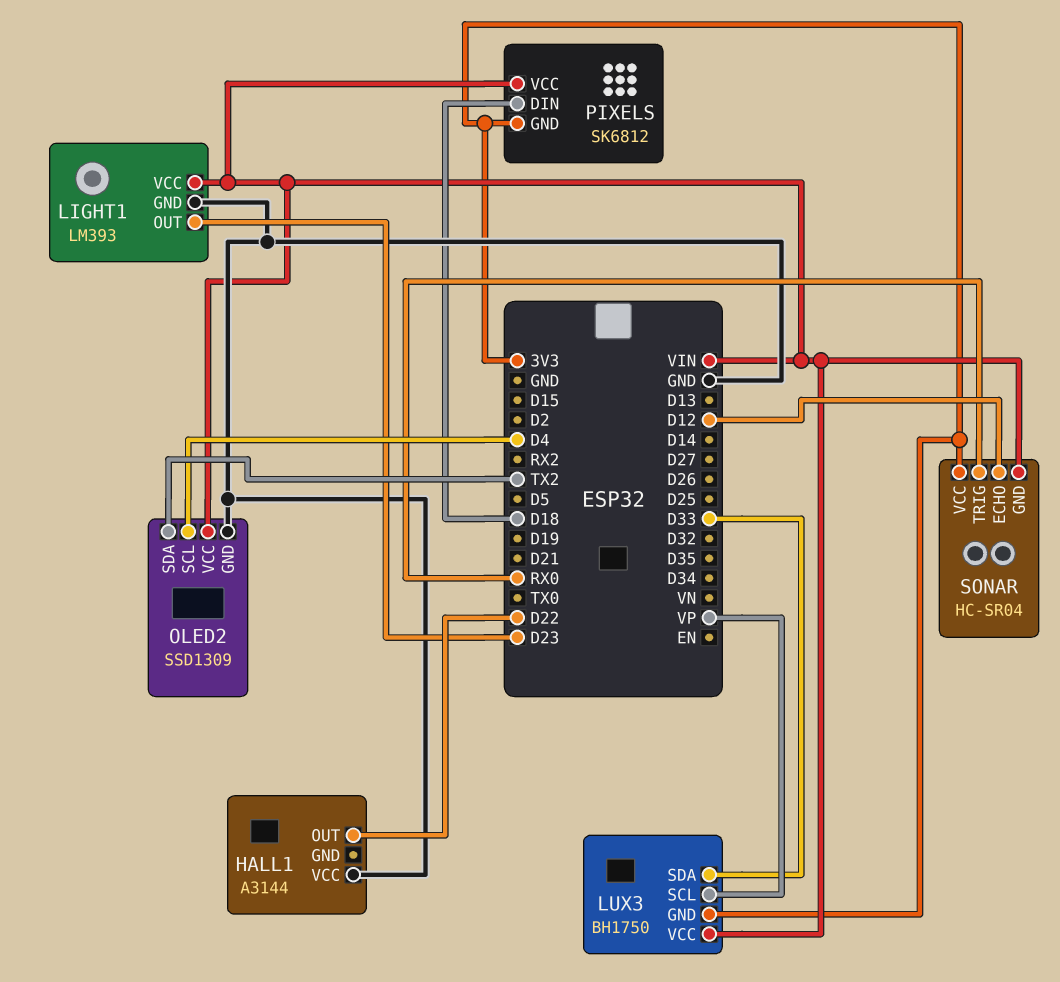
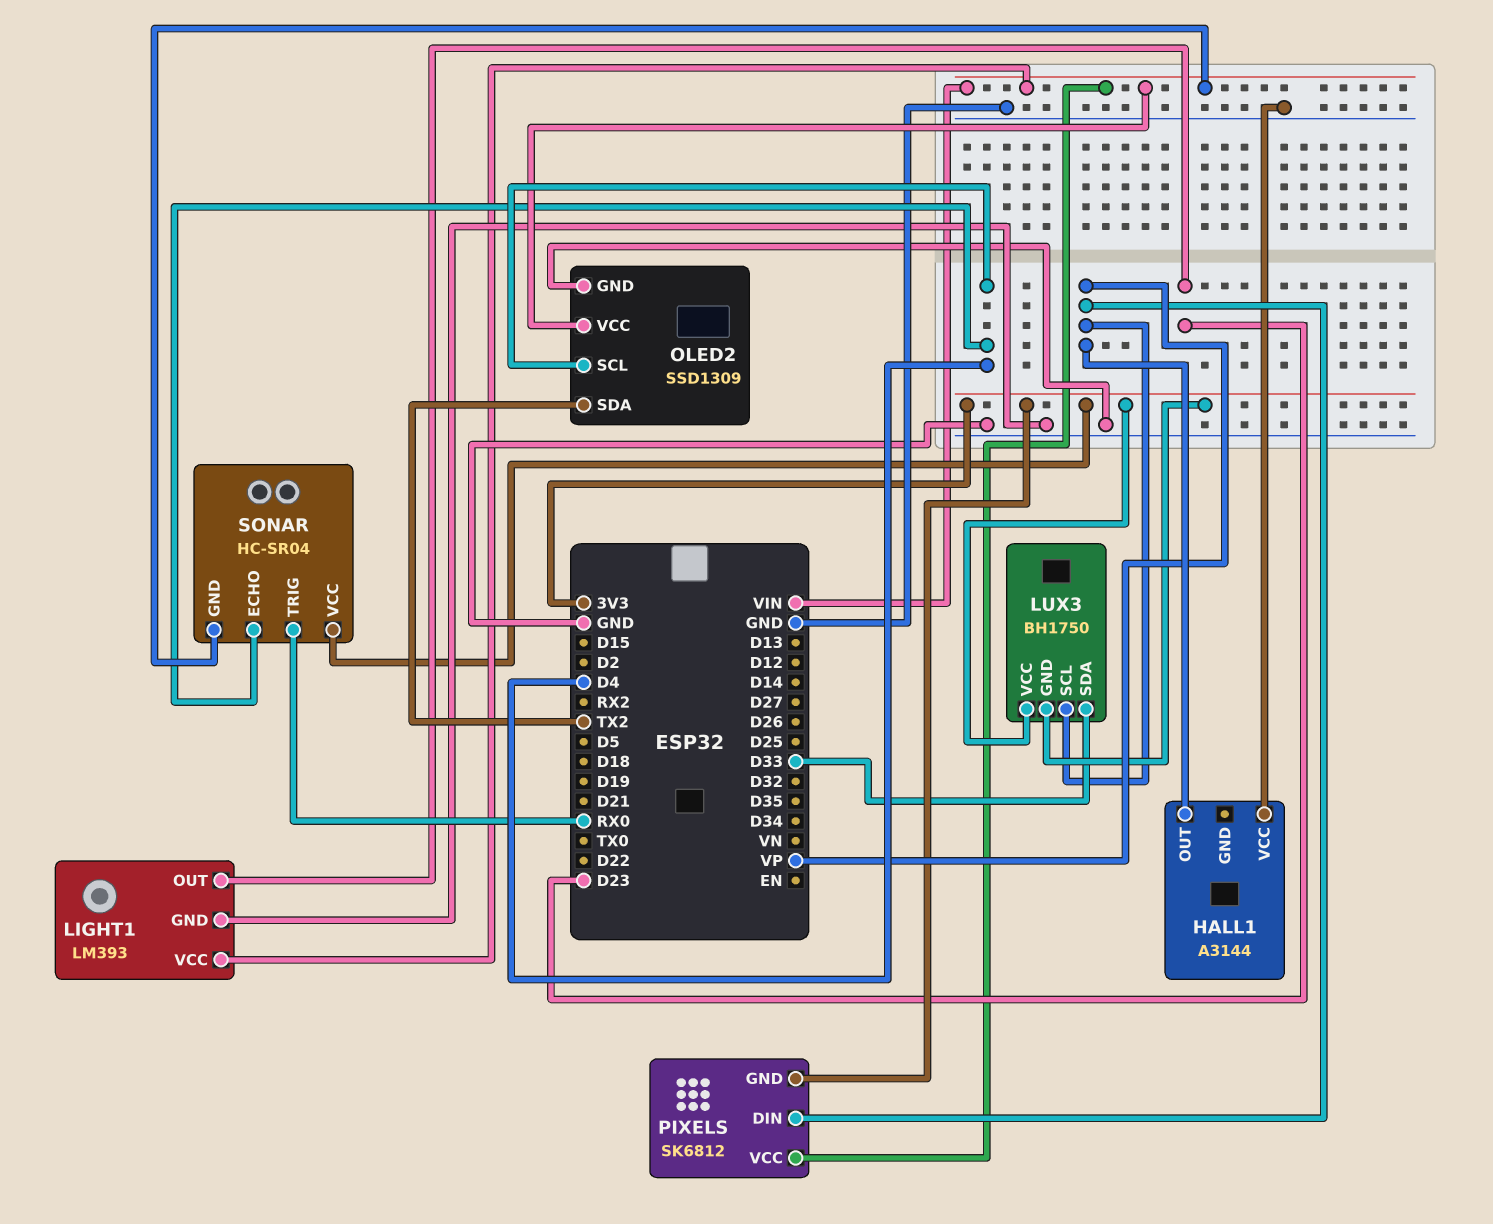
HALL1 pin OUT: D22 -> VP
LUX3 pin VCC: VIN -> 3V3
PIXELS pin DIN: D18 -> VP
SONAR pin ECHO: D12 -> D4

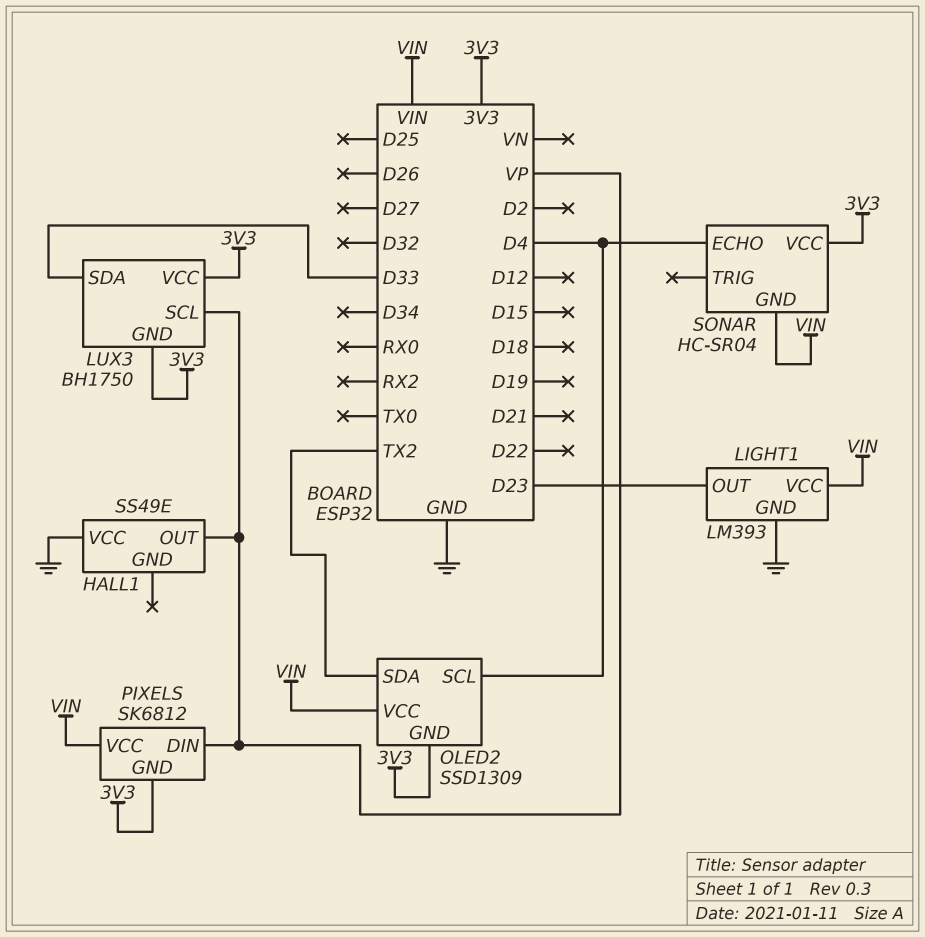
HALL1: A3144 -> SS49E
OLED2 pin GND: GND -> 3V3
SONAR pin TRIG: RX0 -> none

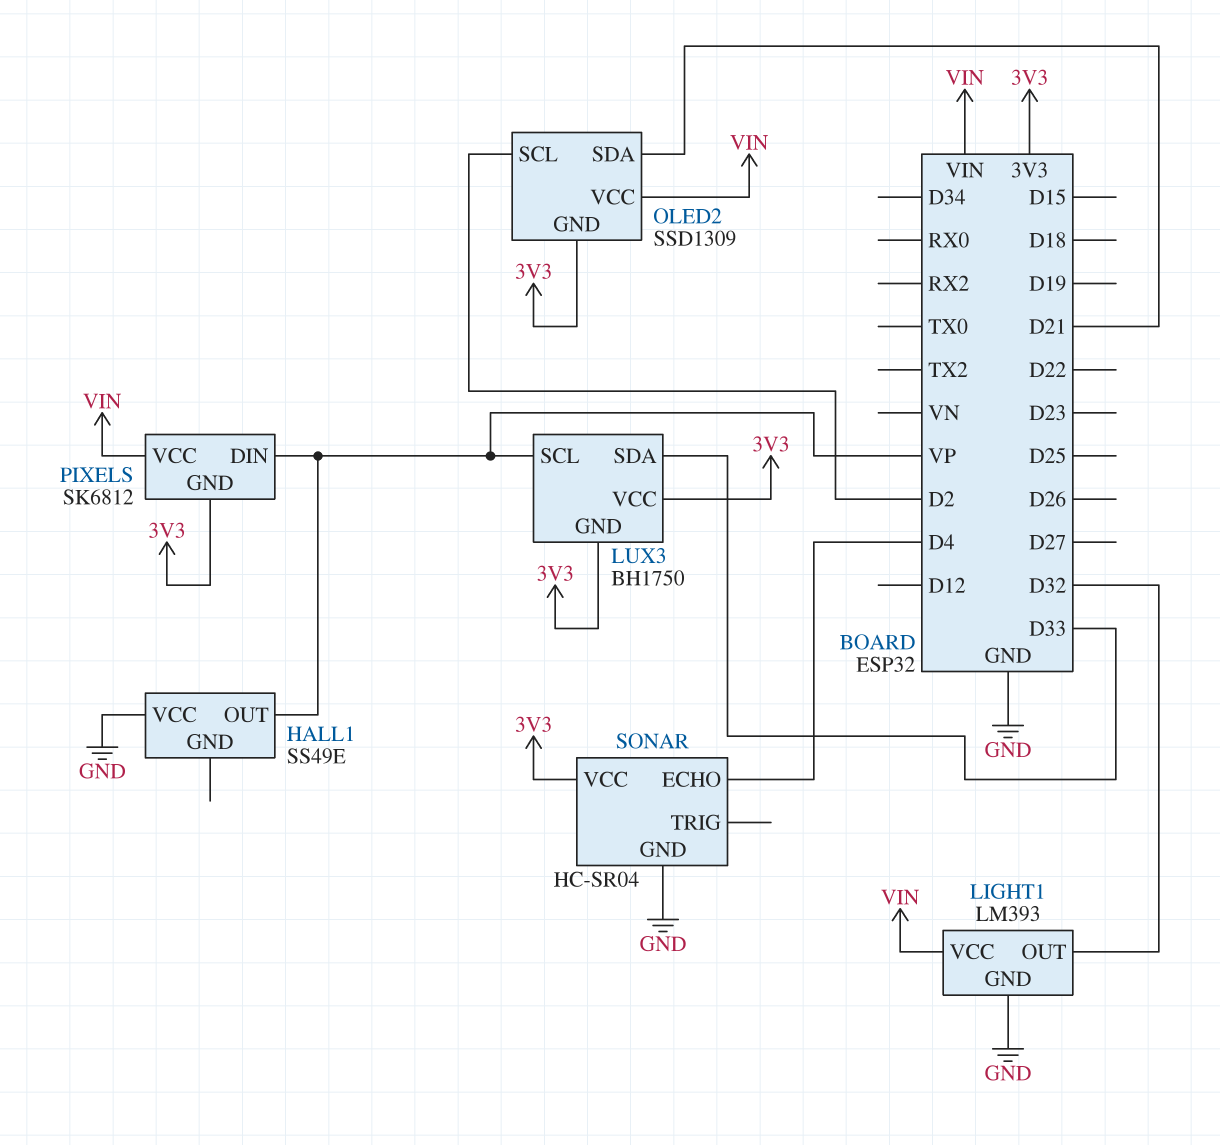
LIGHT1 pin OUT: D23 -> D32
OLED2 pin SCL: D4 -> D2
OLED2 pin SDA: TX2 -> D21
SONAR pin GND: VIN -> GND

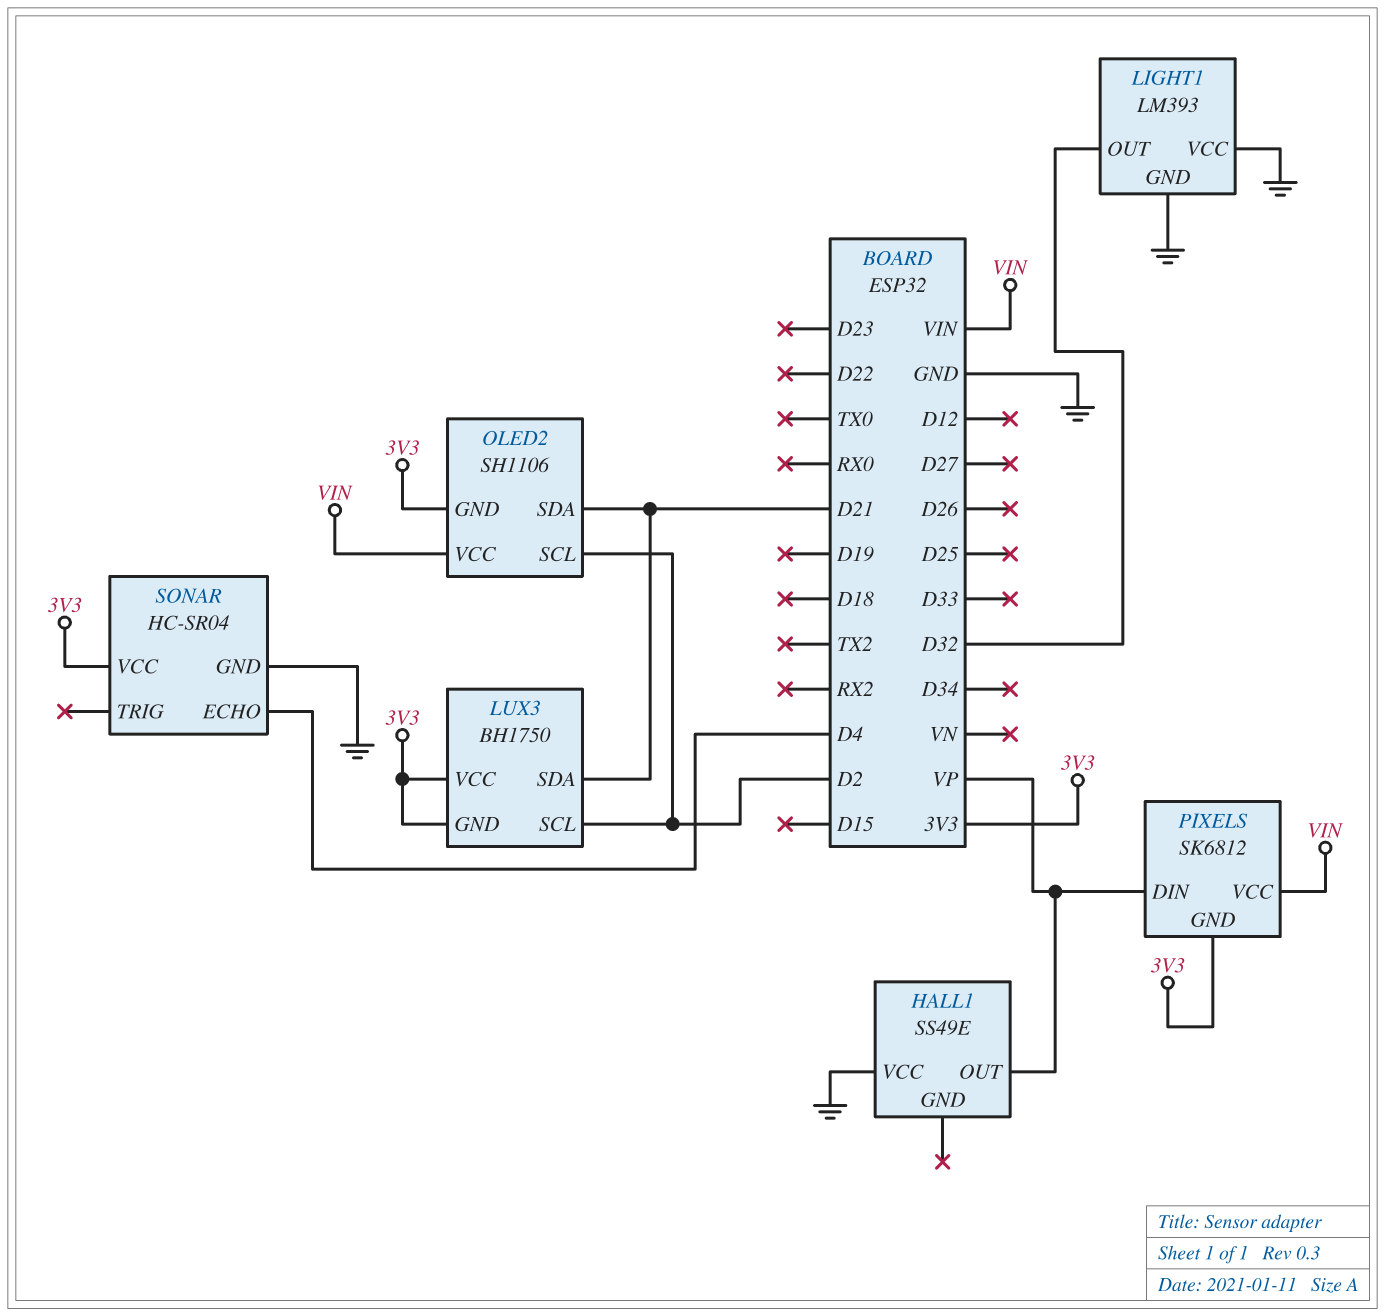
LIGHT1 pin VCC: VIN -> GND
LUX3 pin SCL: VP -> D2
LUX3 pin SDA: D33 -> D21
OLED2: SSD1309 -> SH1106

